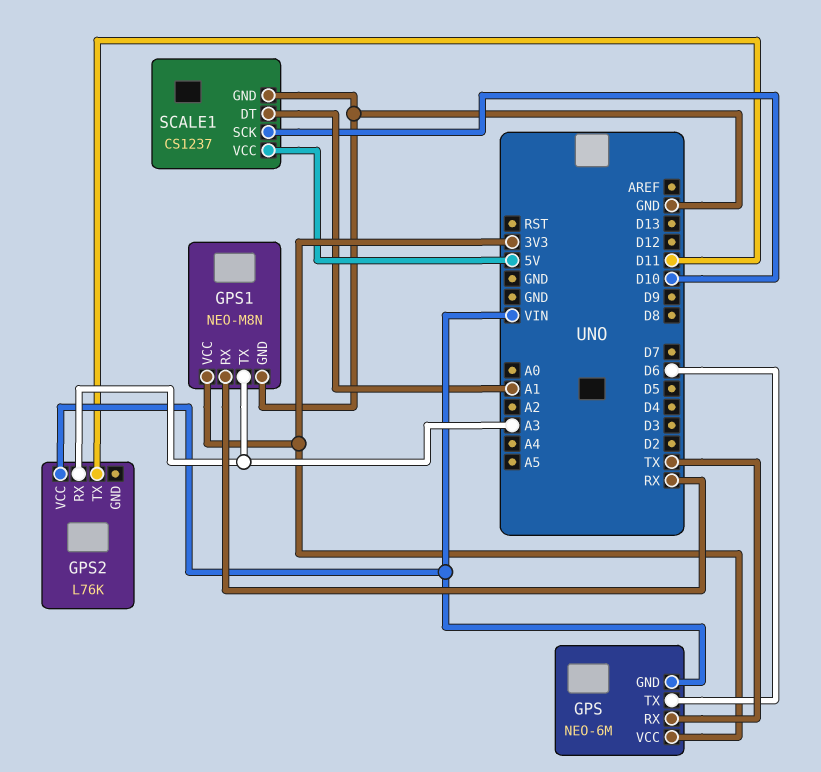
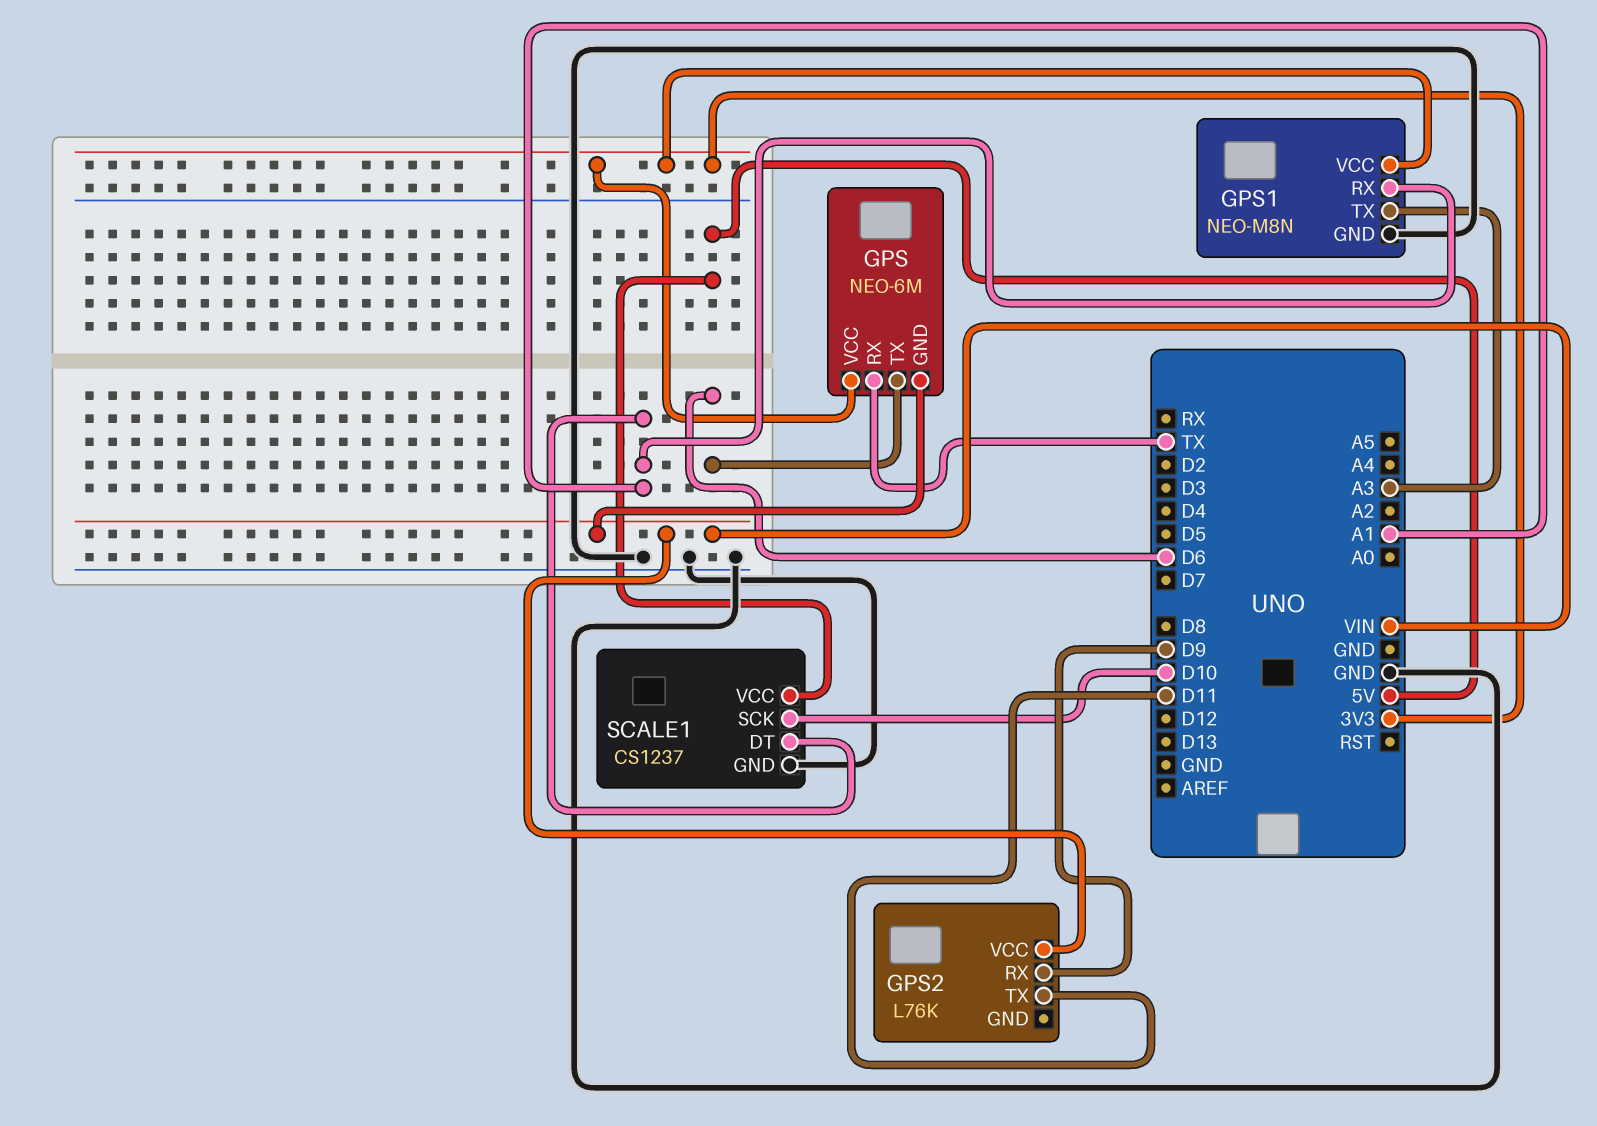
GPS1 pin RX: RX -> A1
GPS2 pin RX: A3 -> D9

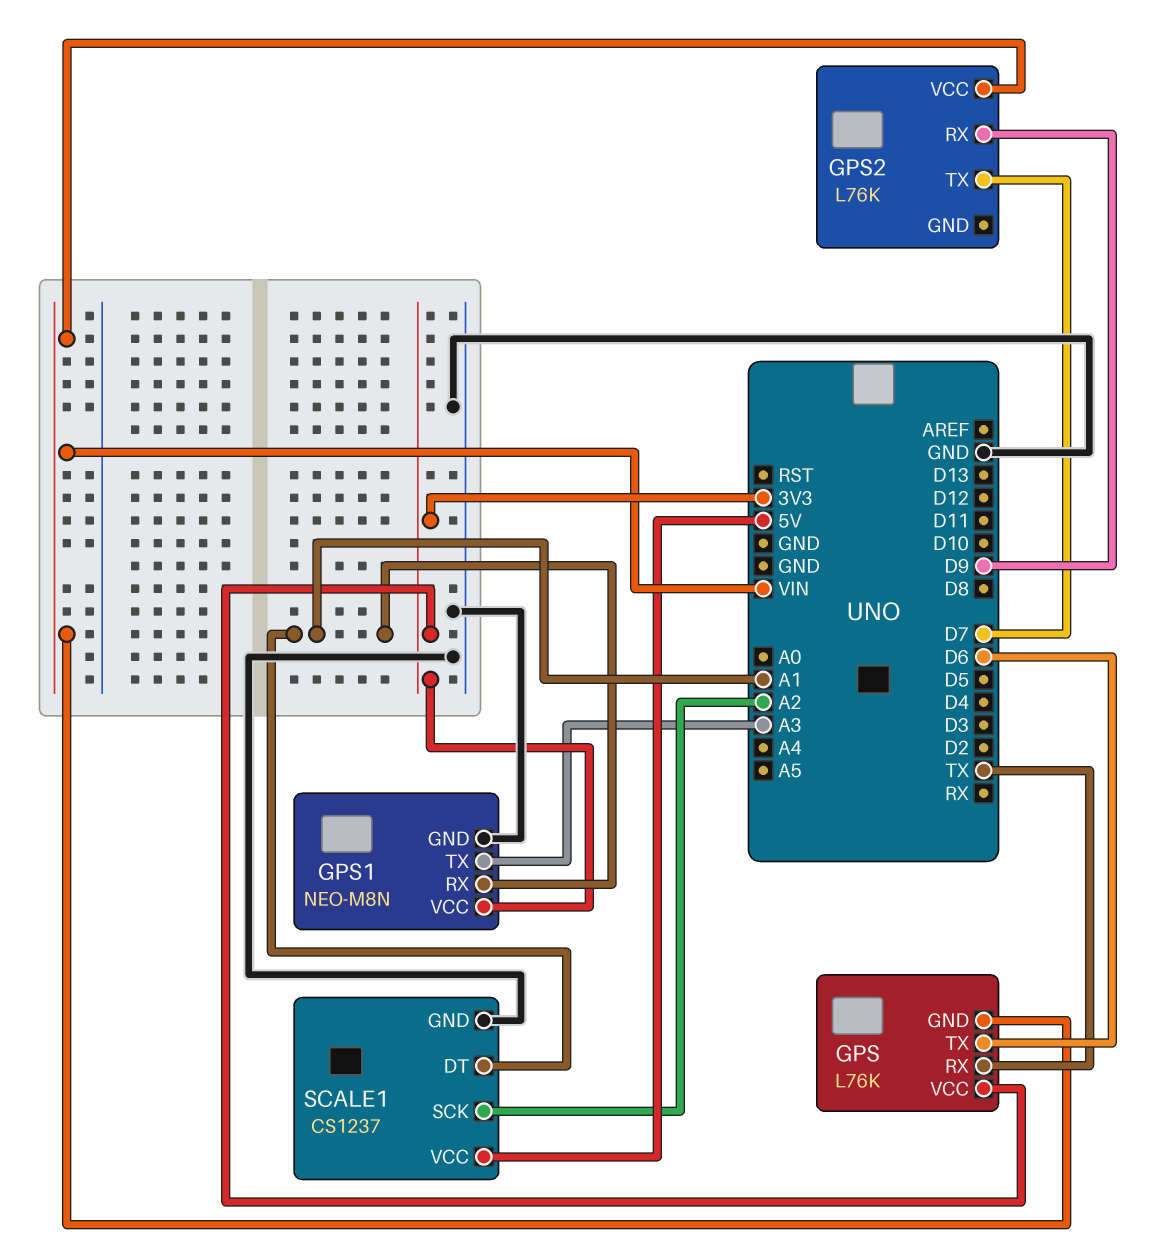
GPS: NEO-6M -> L76K
GPS2 pin TX: D11 -> D7
SCALE1 pin SCK: D10 -> A2

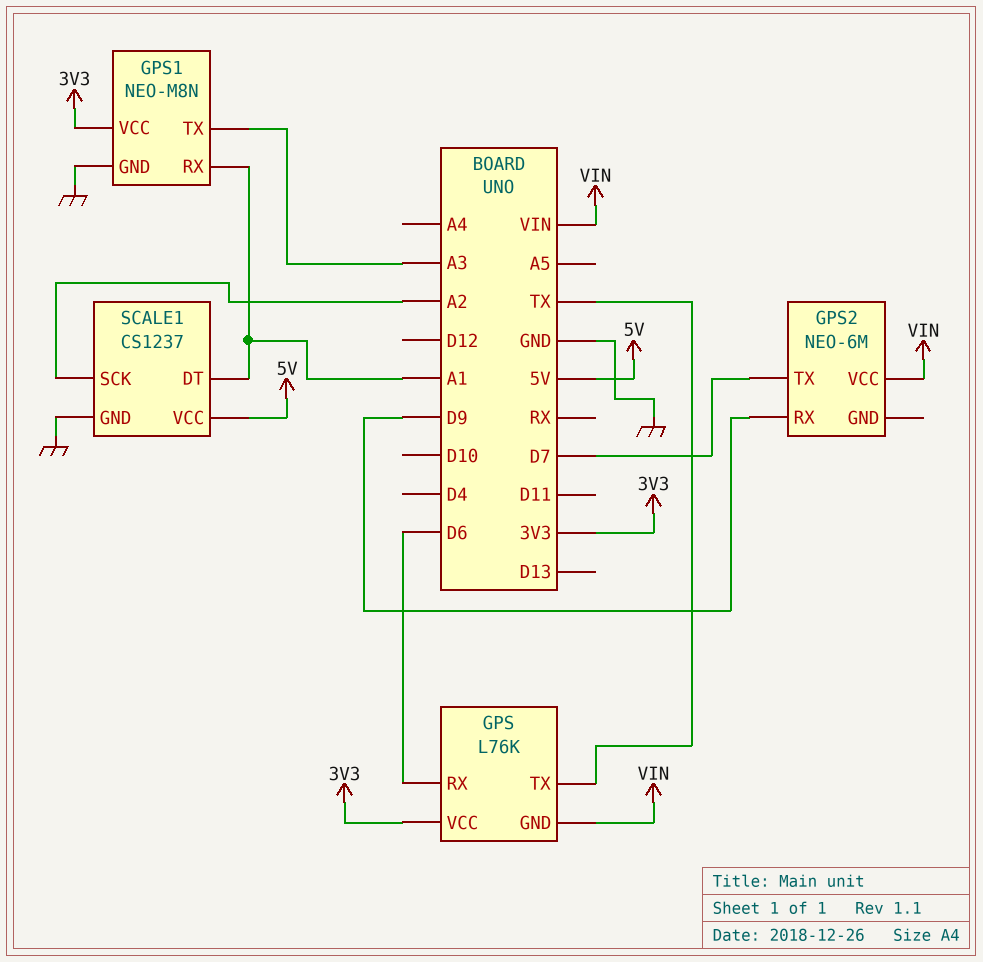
GPS pin RX: TX -> D6
GPS pin TX: D6 -> TX
GPS2: L76K -> NEO-6M

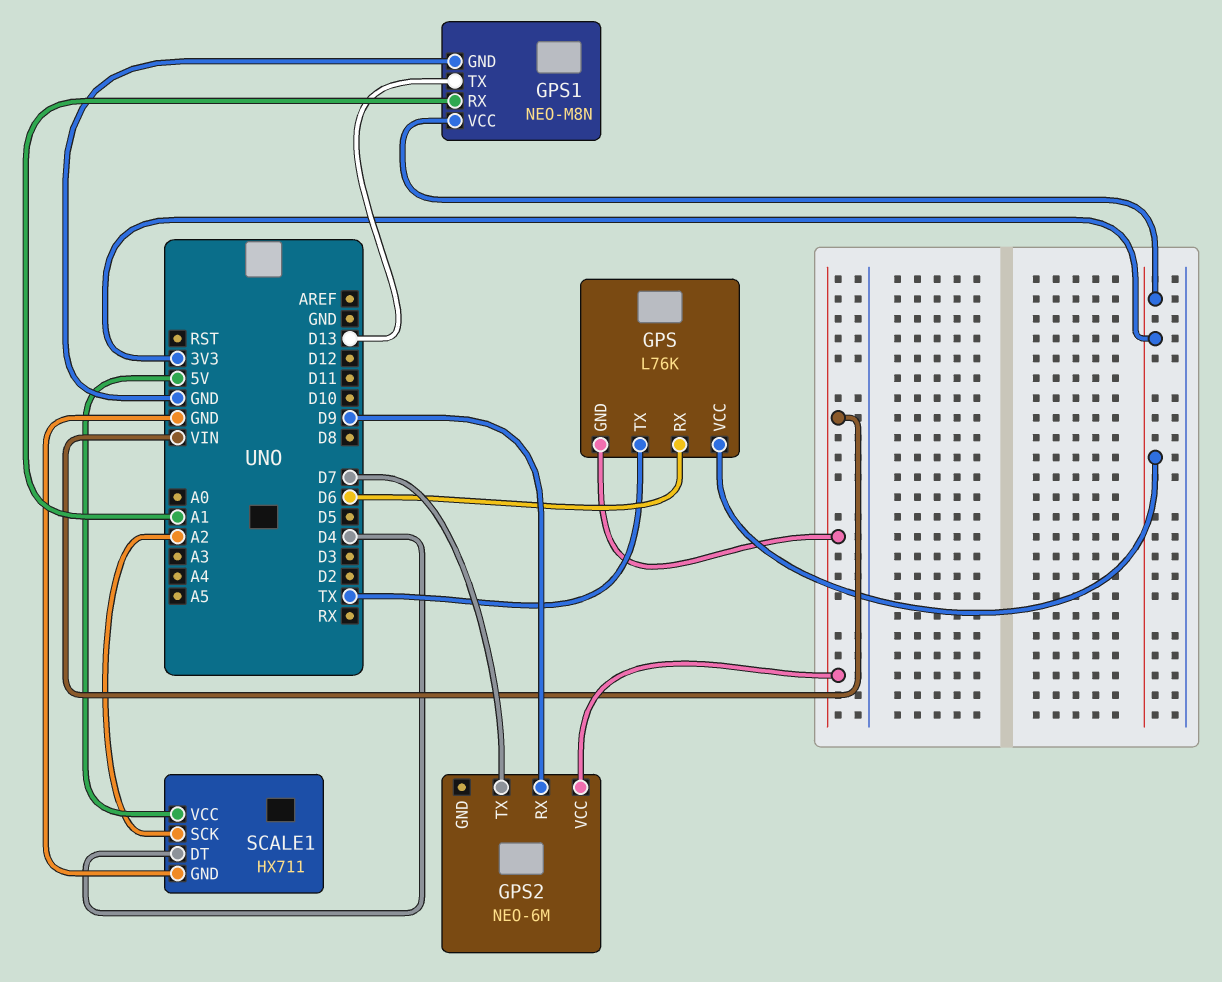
GPS1 pin TX: A3 -> D13
SCALE1: CS1237 -> HX711
SCALE1 pin DT: A1 -> D4

